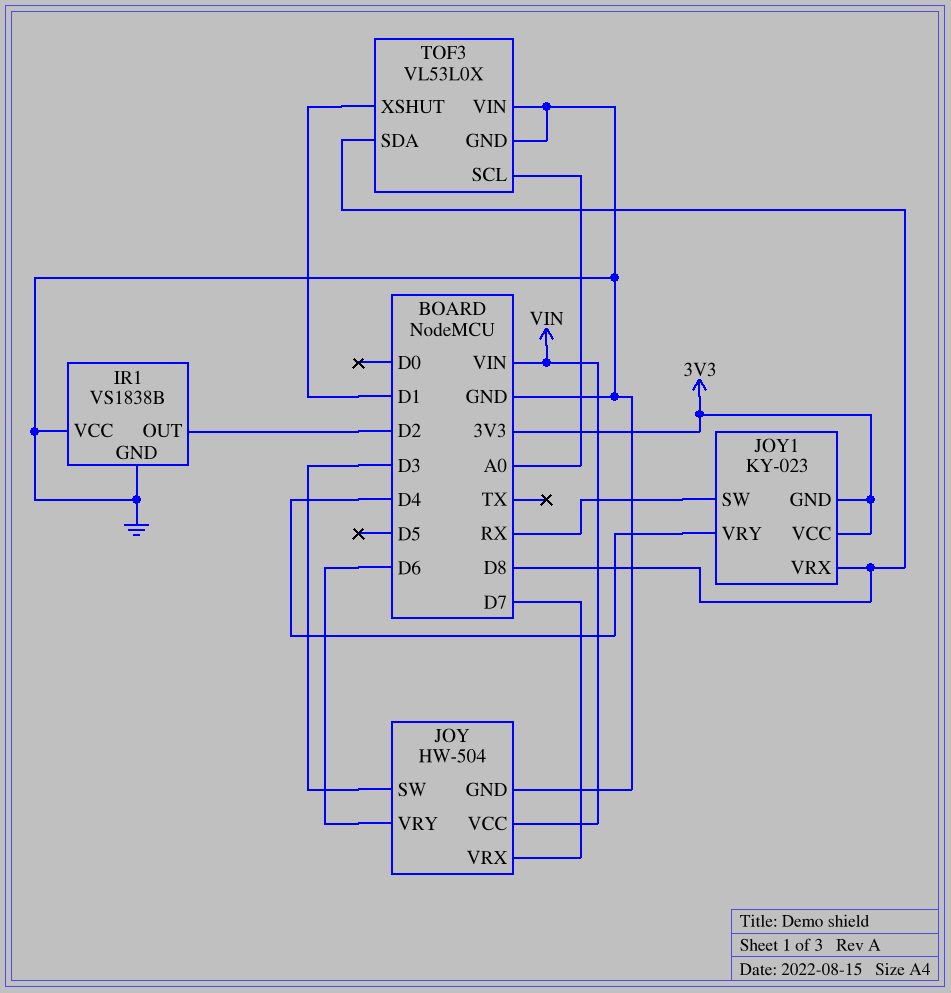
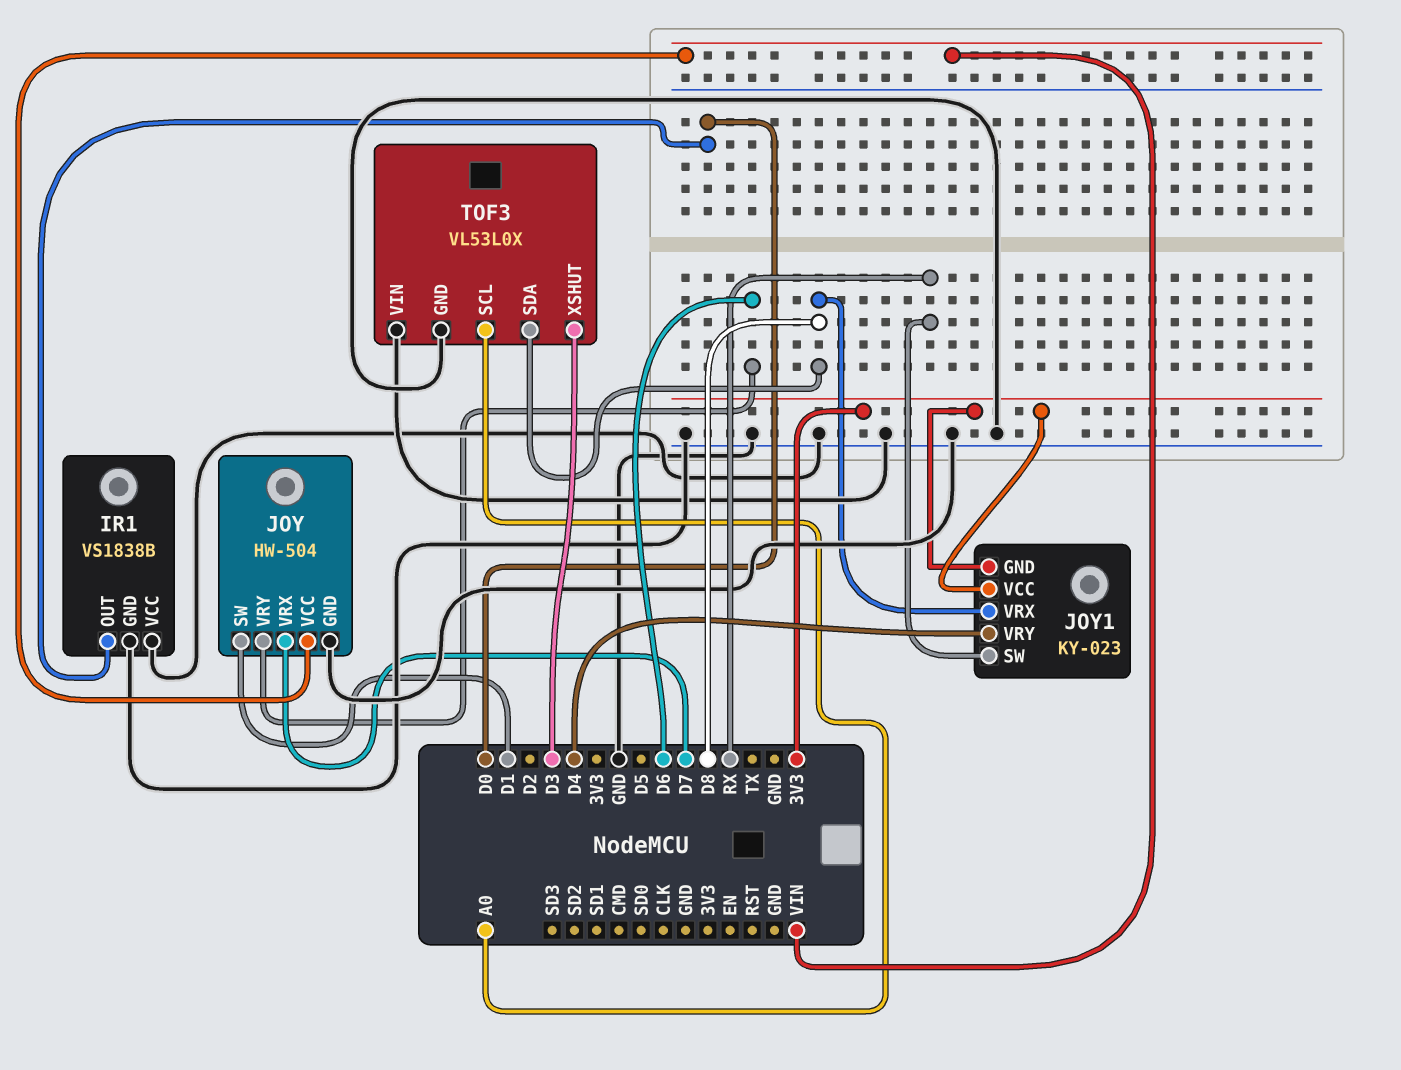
IR1 pin OUT: D2 -> D0
JOY pin SW: D3 -> D1
TOF3 pin XSHUT: D1 -> D3

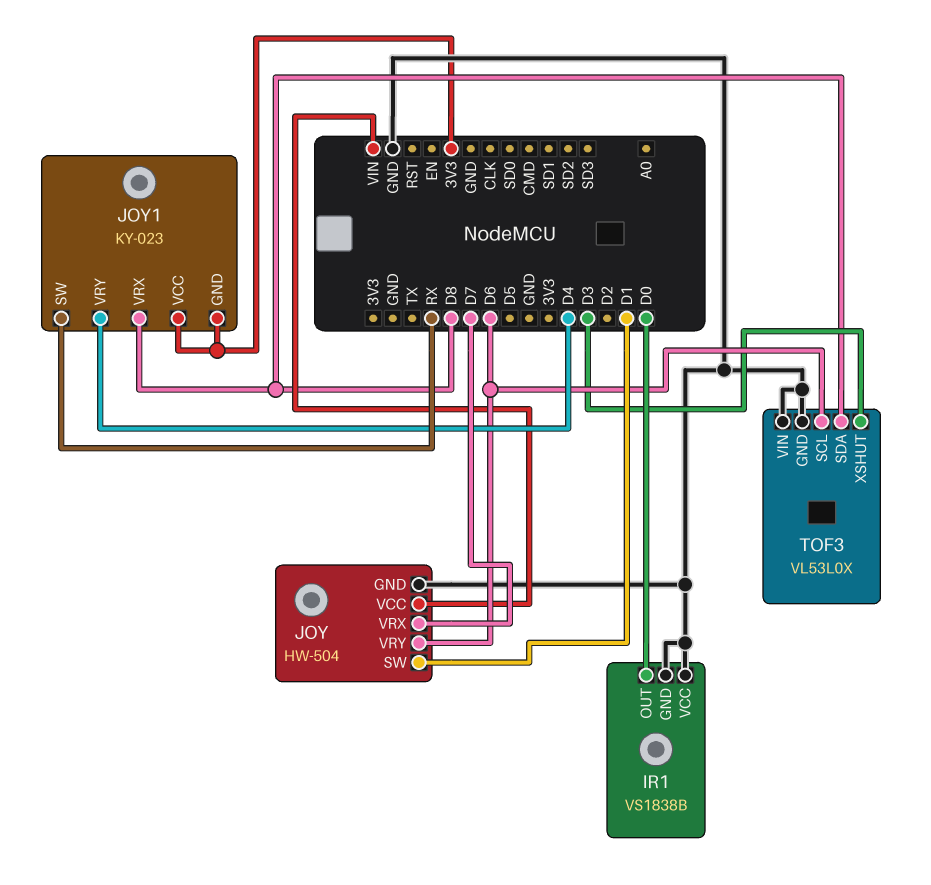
TOF3 pin SCL: A0 -> D6

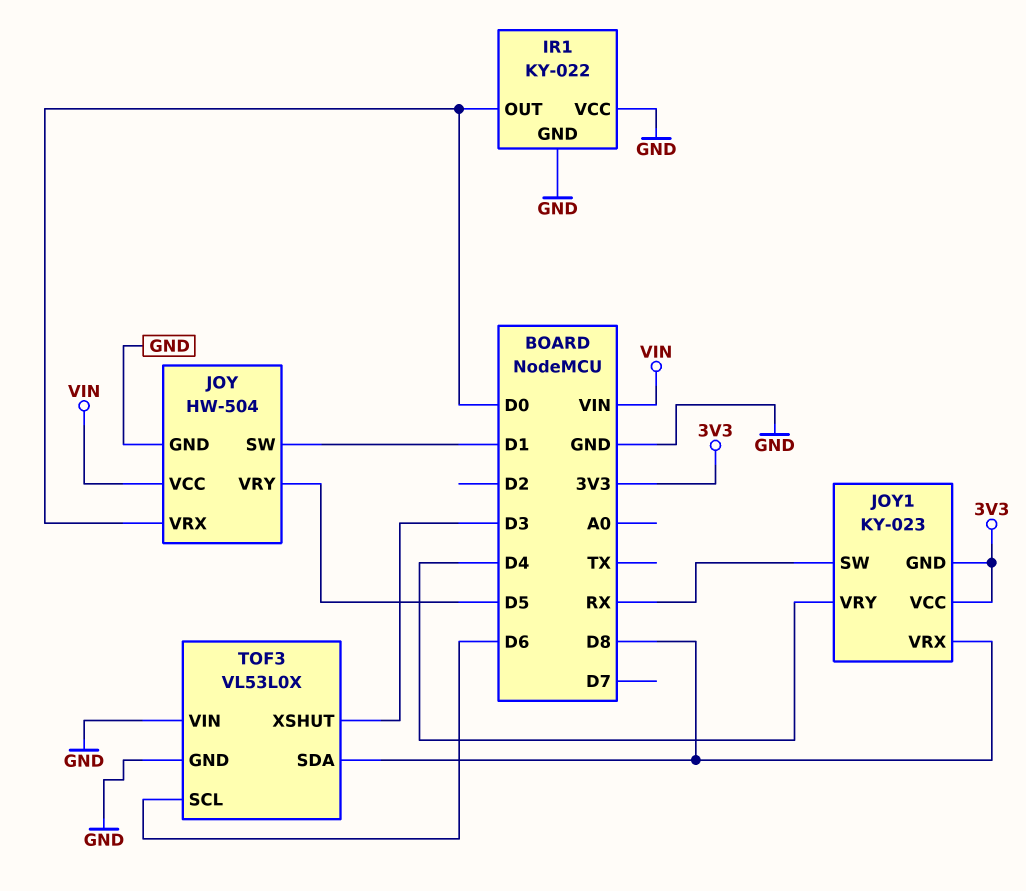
IR1: VS1838B -> KY-022
JOY pin VRX: D7 -> D0
JOY pin VRY: D6 -> D5

